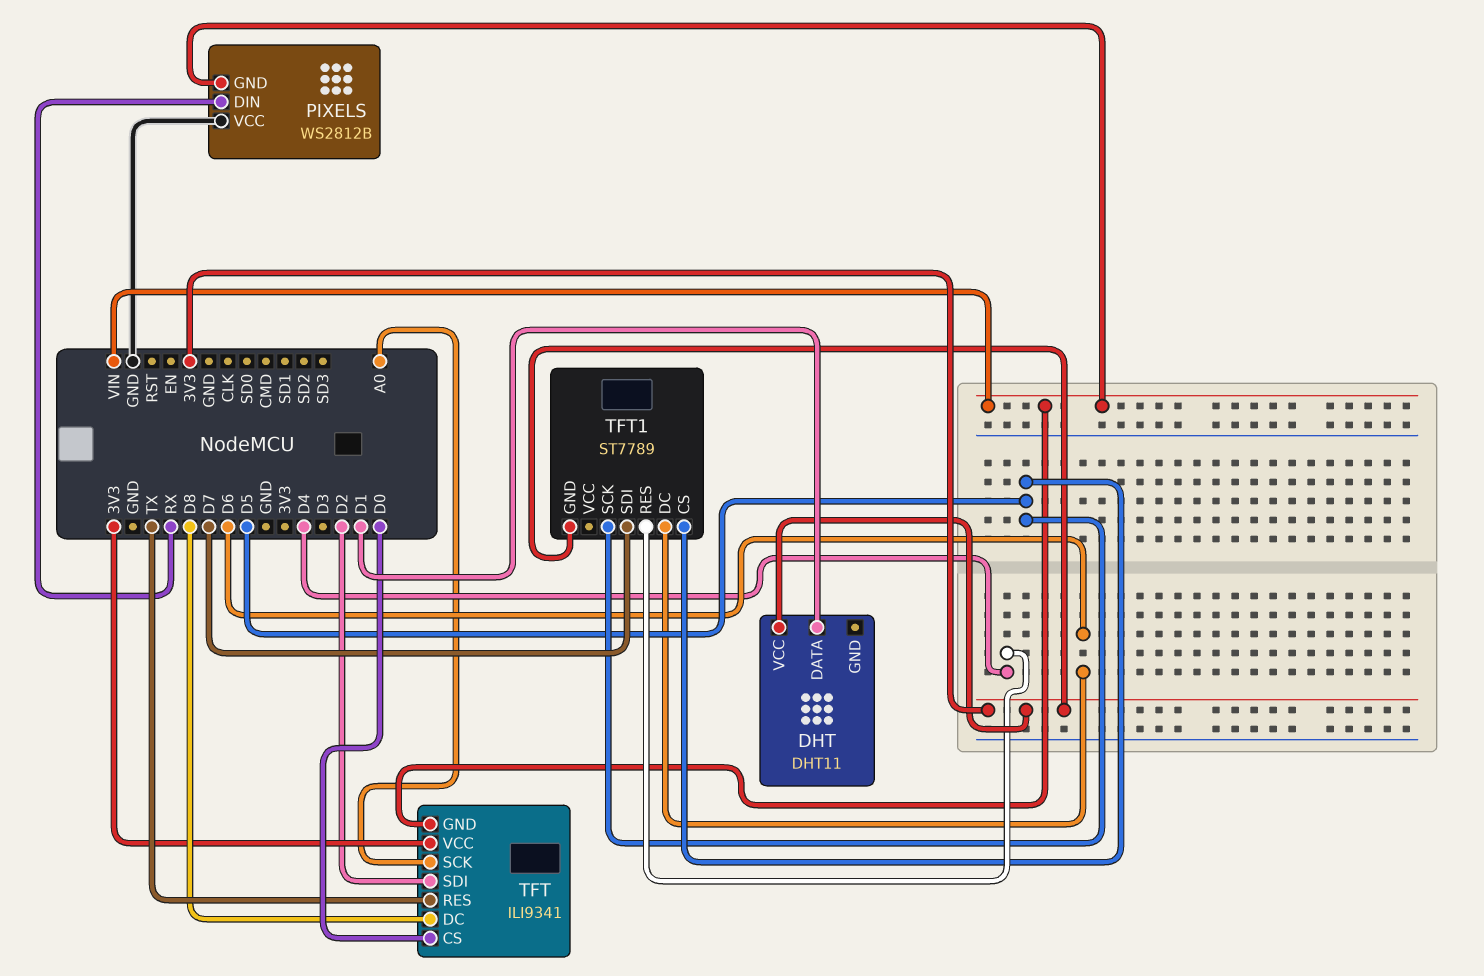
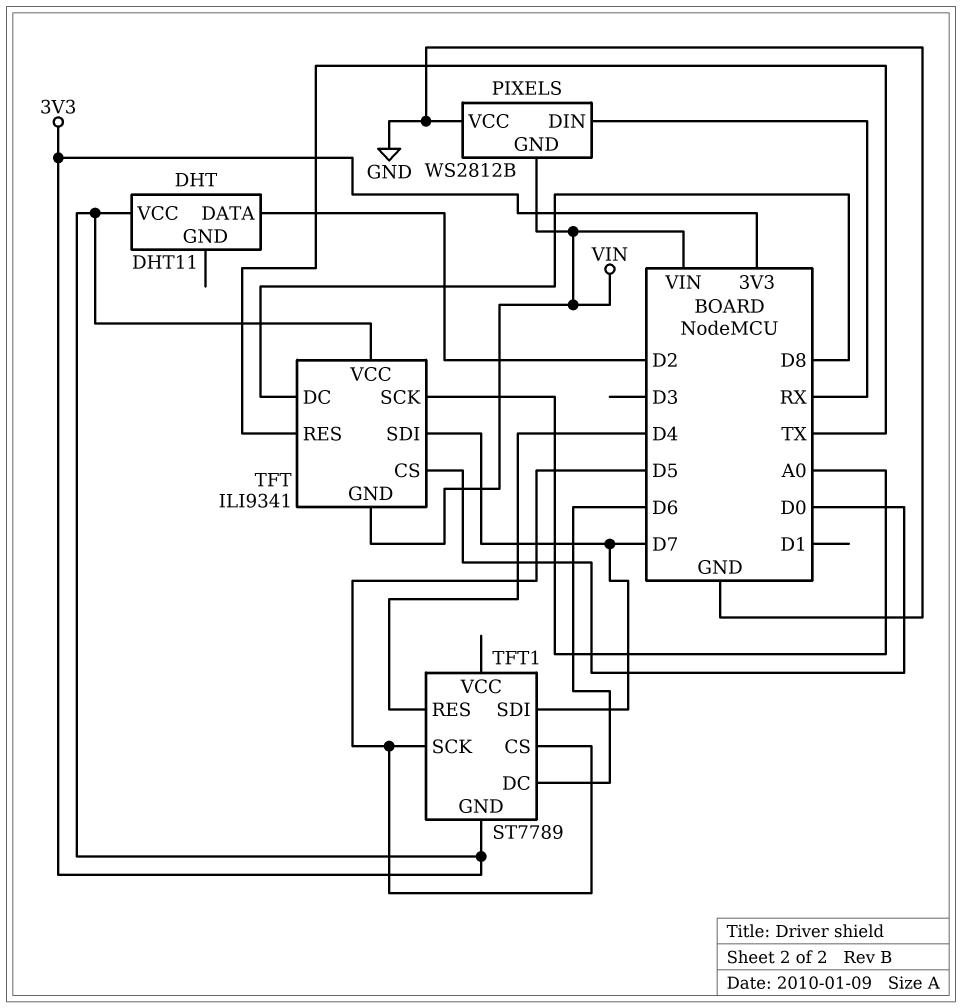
DHT pin DATA: D1 -> D2
TFT pin SDI: D2 -> D7

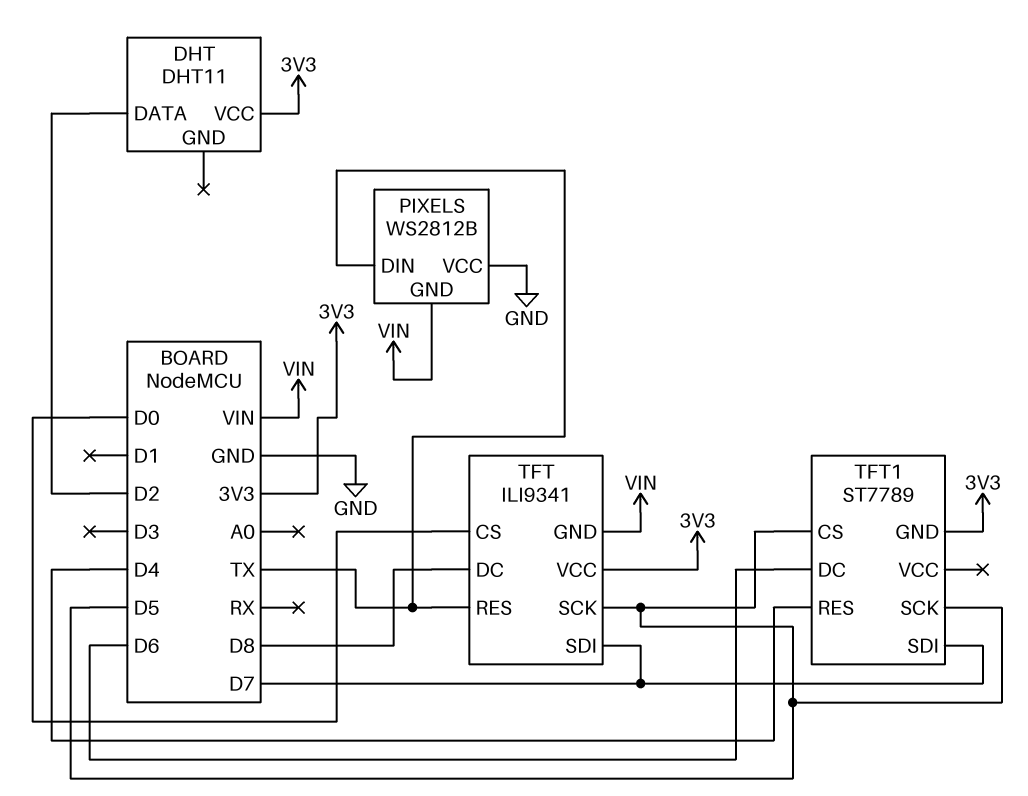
PIXELS pin DIN: RX -> TX
TFT pin SCK: A0 -> D5

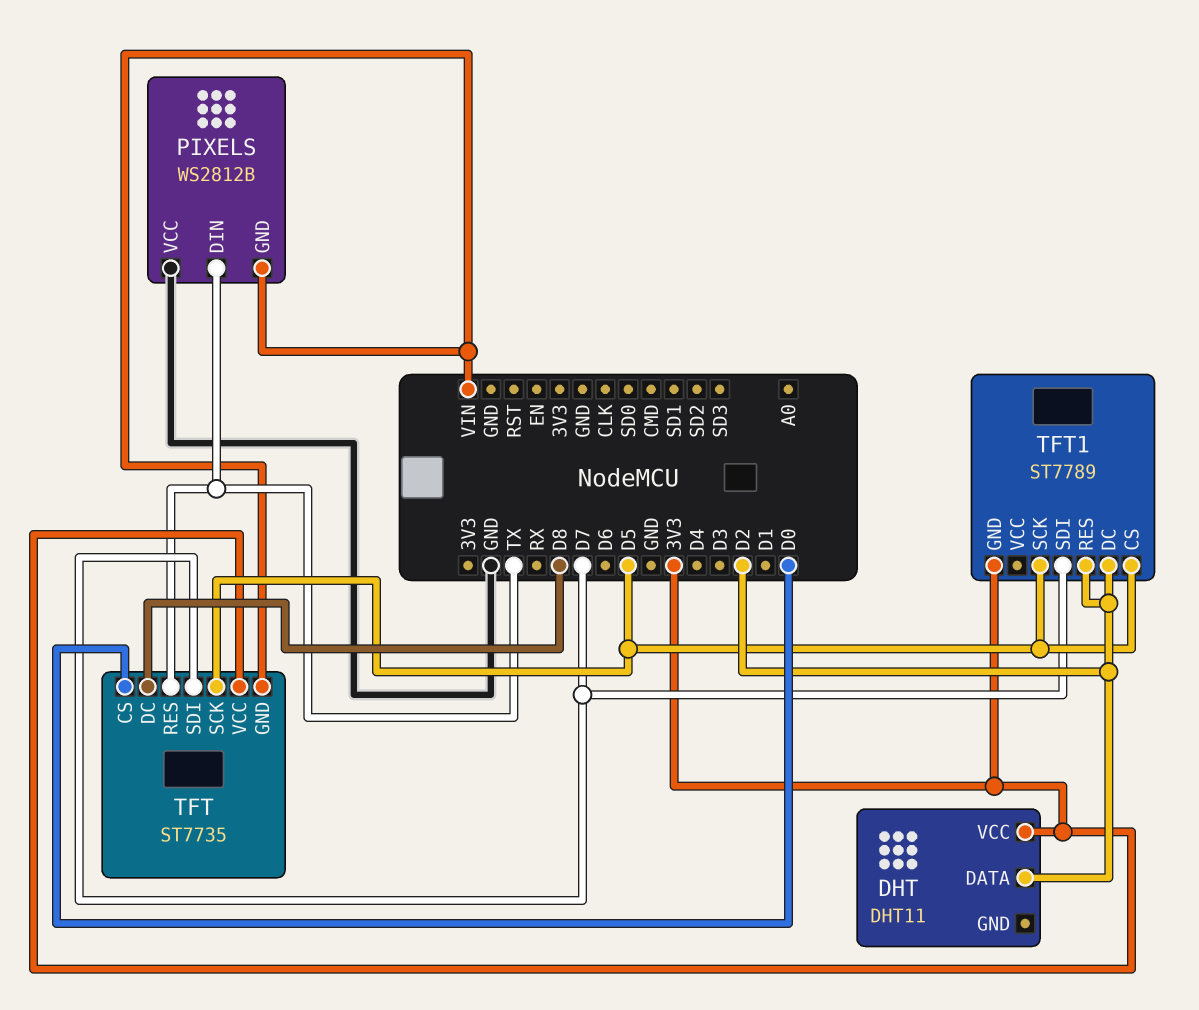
TFT: ILI9341 -> ST7735
TFT1 pin DC: D6 -> D2
TFT1 pin RES: D4 -> D2

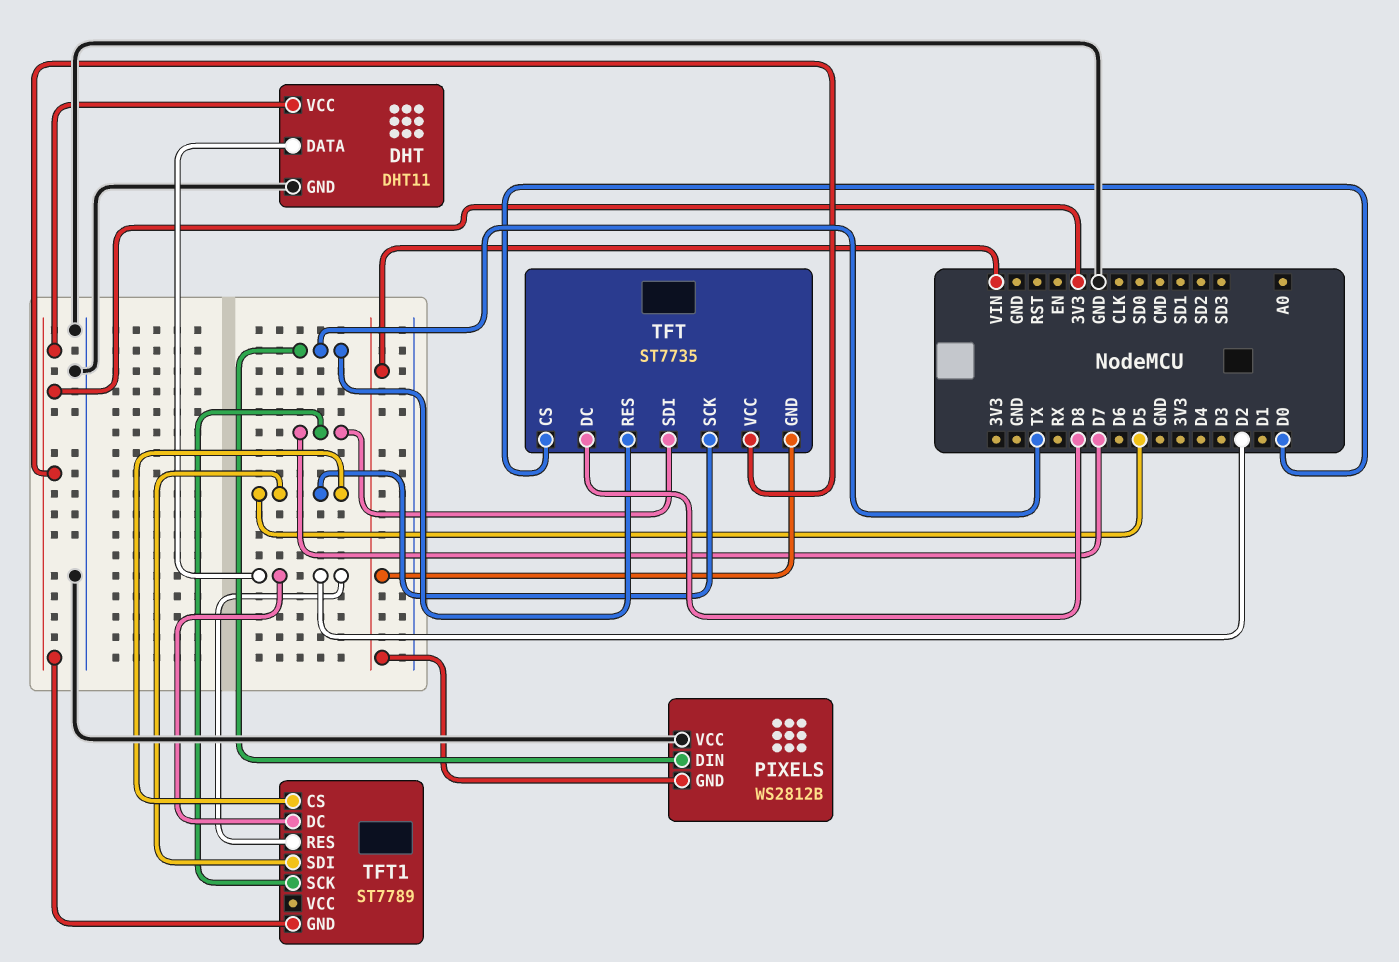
DHT pin GND: none -> GND
TFT1 pin SCK: D5 -> D7
TFT1 pin SDI: D7 -> D5

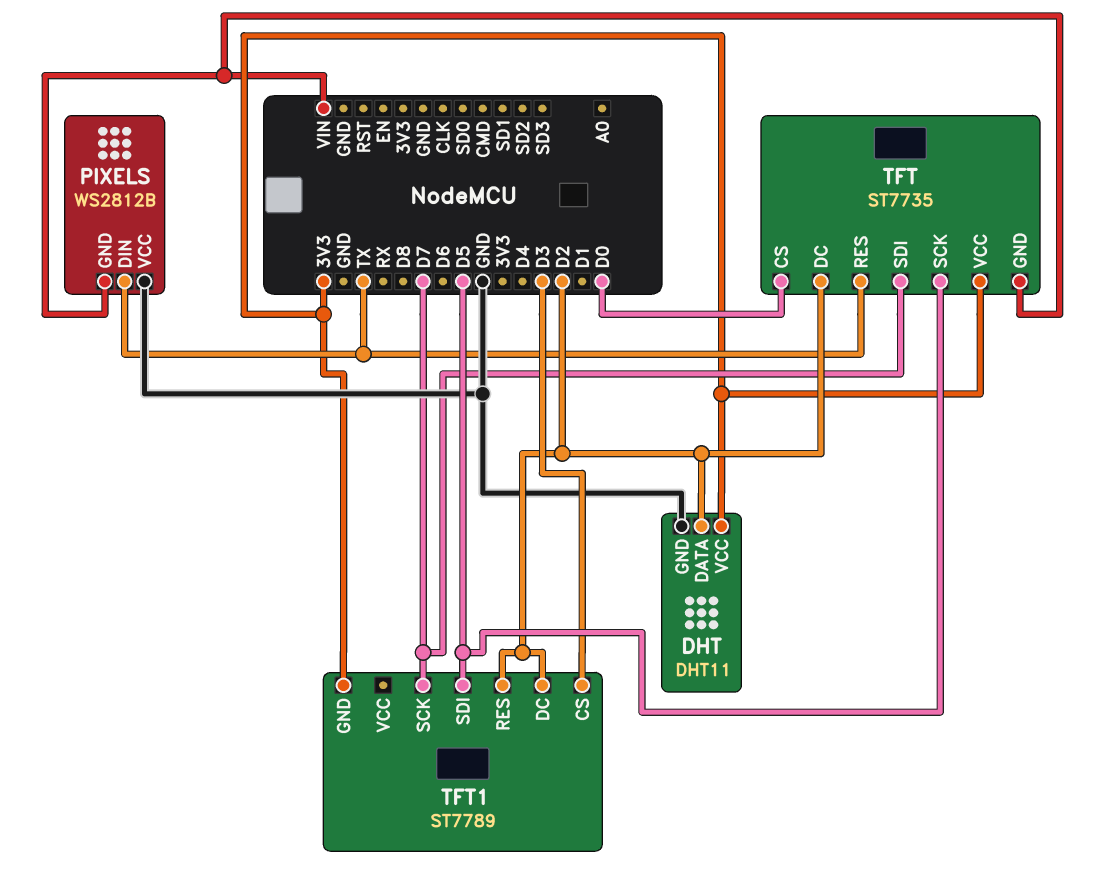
TFT pin DC: D8 -> D2
TFT1 pin CS: D5 -> D3

